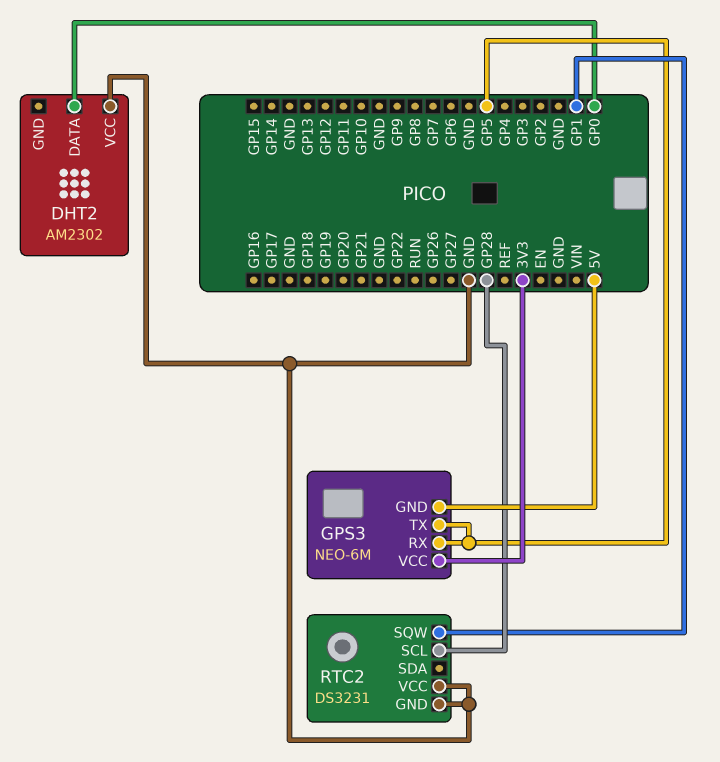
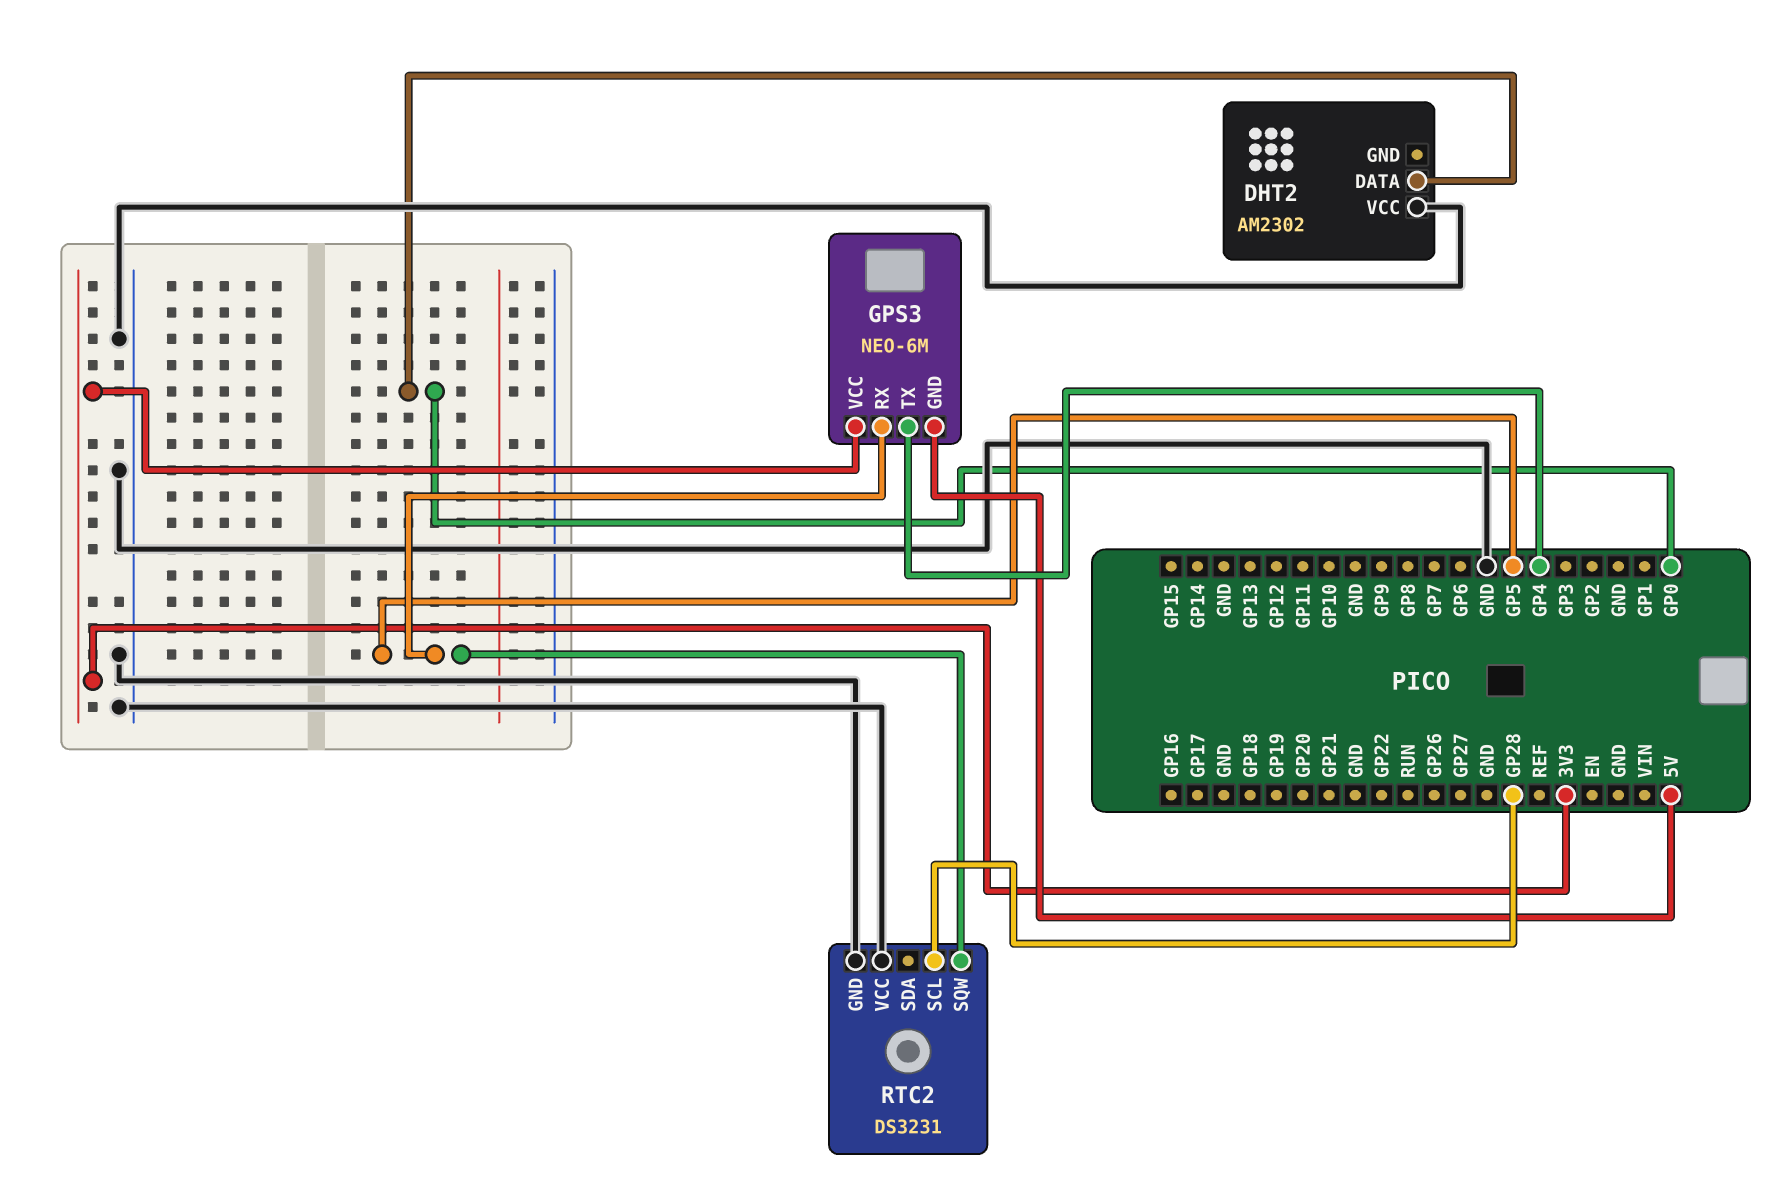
GPS3 pin TX: GP5 -> GP4
RTC2 pin SQW: GP1 -> GP5

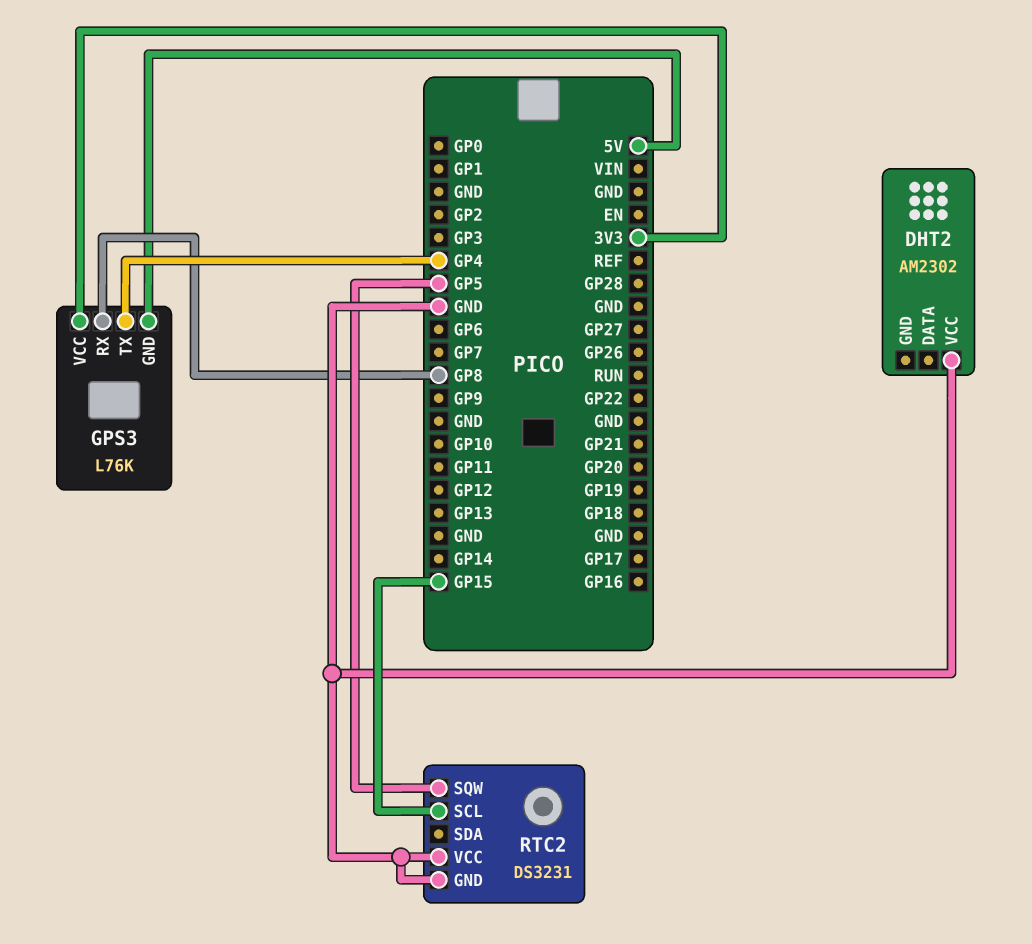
DHT2 pin DATA: GP0 -> none
GPS3: NEO-6M -> L76K
GPS3 pin RX: GP5 -> GP8
RTC2 pin SCL: GP28 -> GP15

